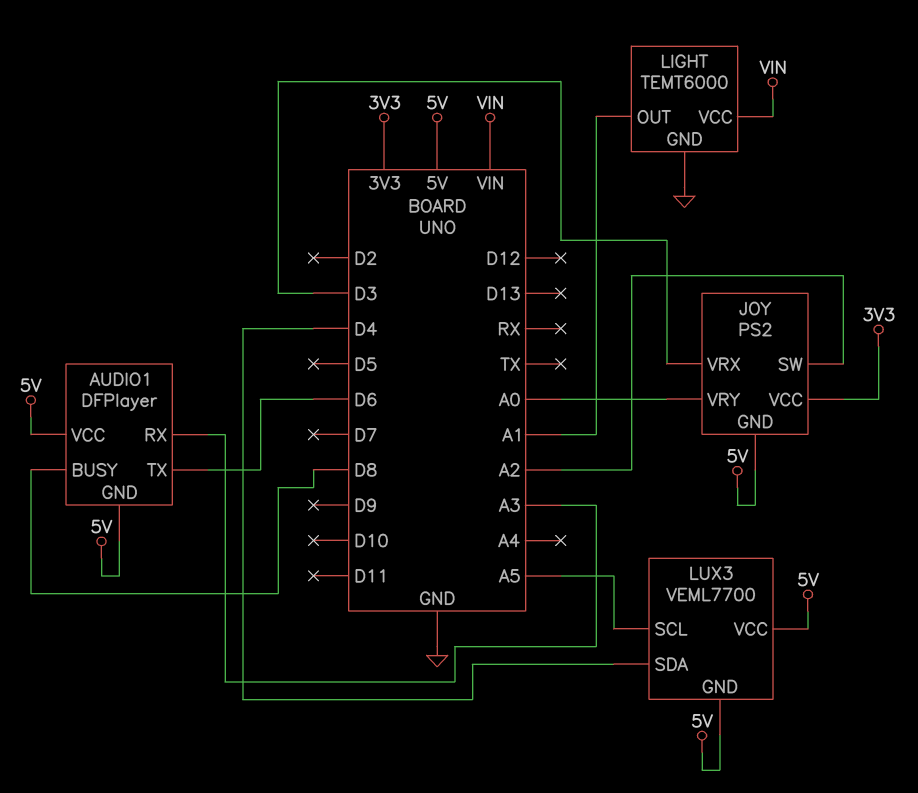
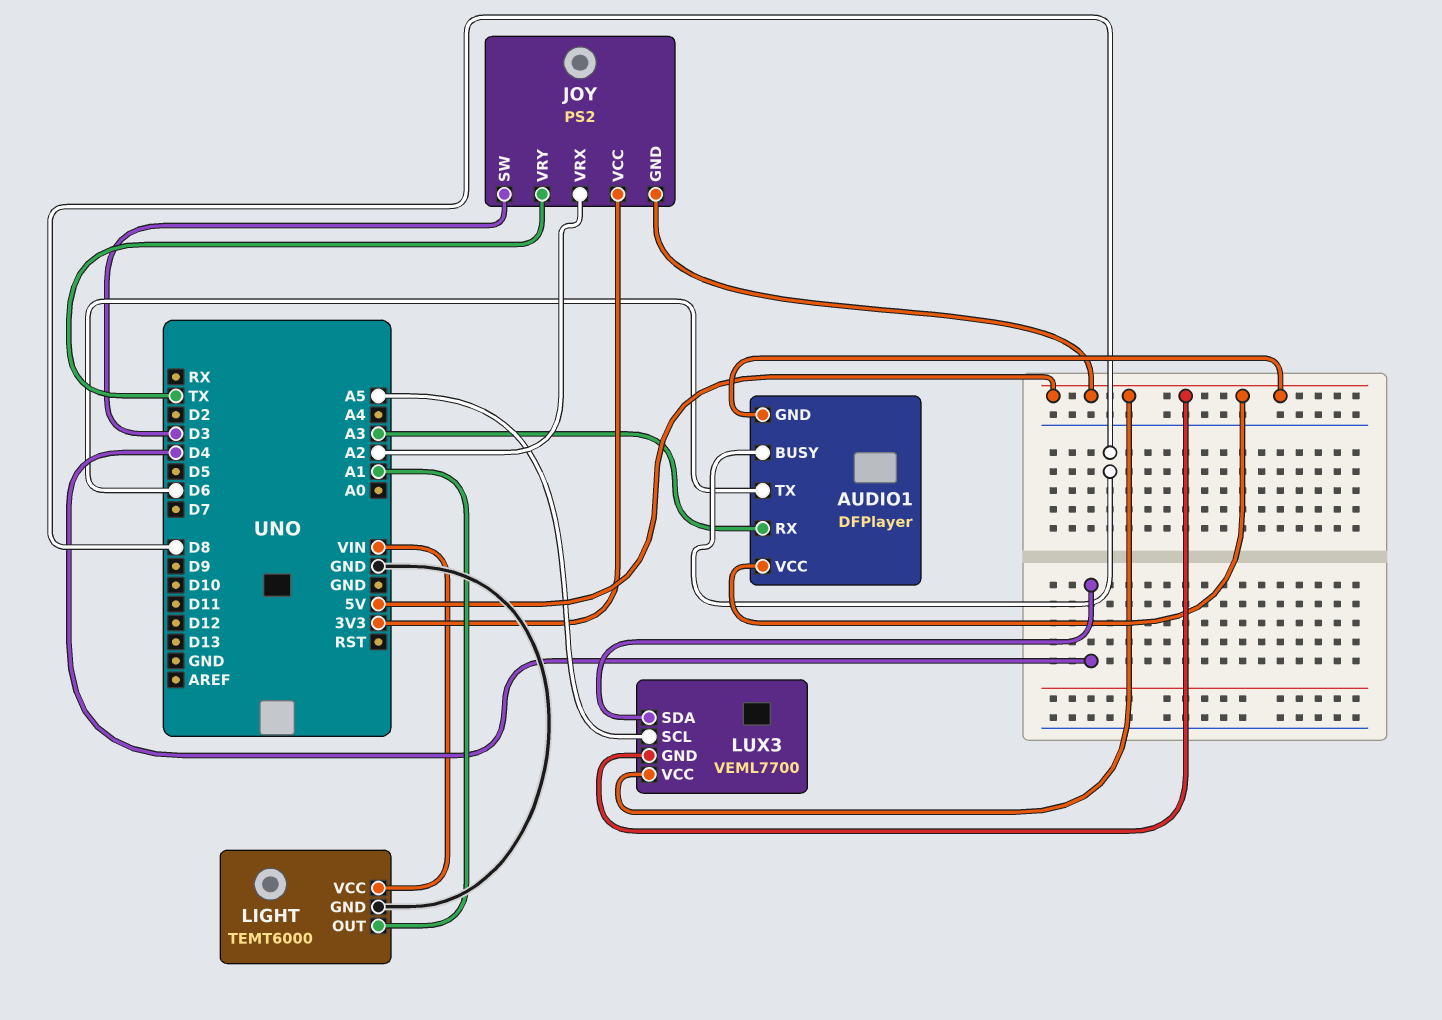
JOY pin SW: A2 -> D3
JOY pin VRX: D3 -> A2
JOY pin VRY: A0 -> TX

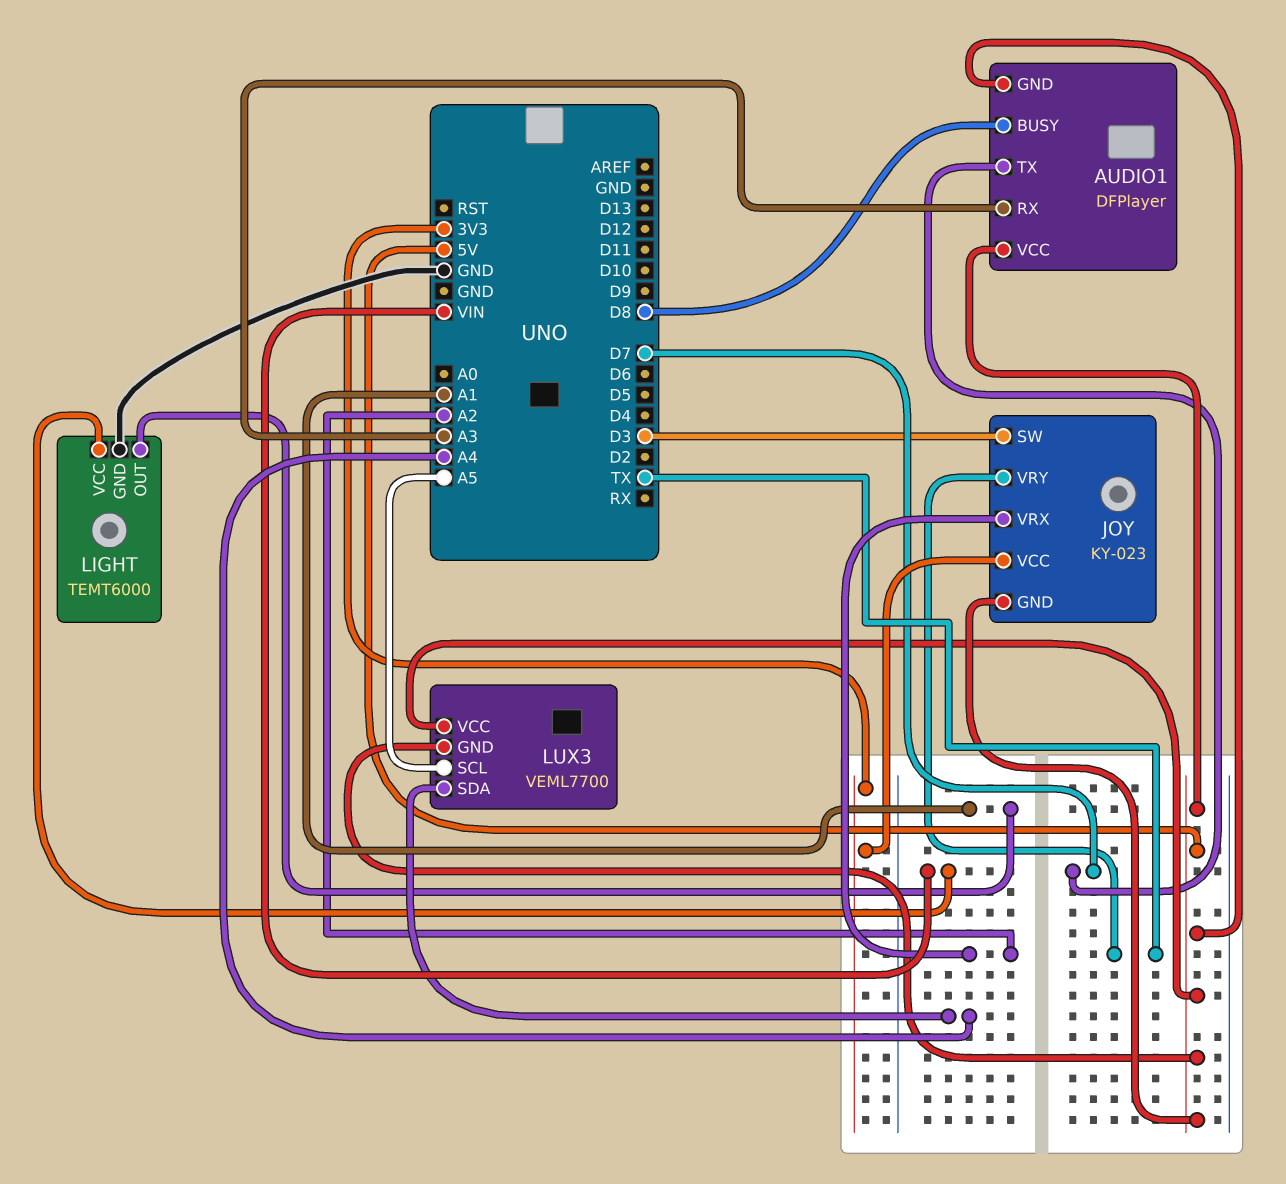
AUDIO1 pin TX: D6 -> D7
JOY: PS2 -> KY-023
LUX3 pin SDA: D4 -> A4

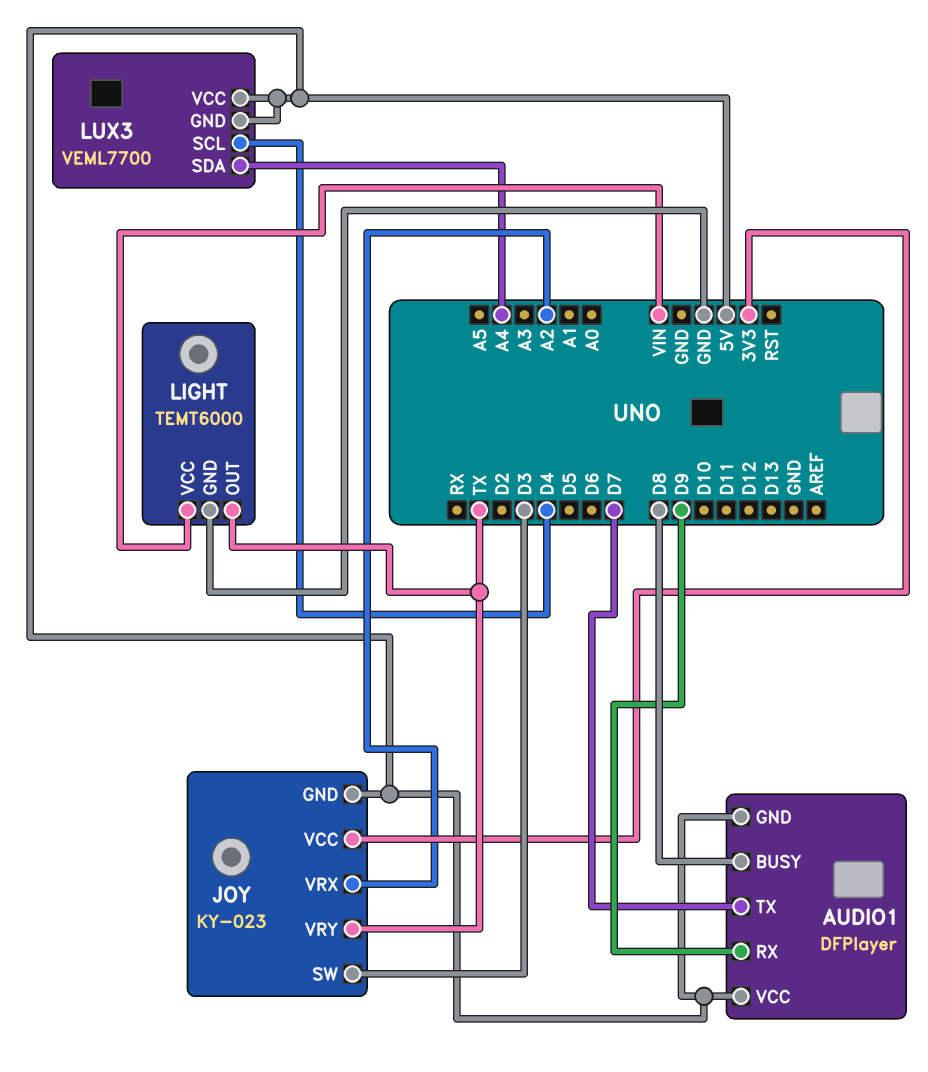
AUDIO1 pin RX: A3 -> D9
LIGHT pin OUT: A1 -> TX
LUX3 pin SCL: A5 -> D4

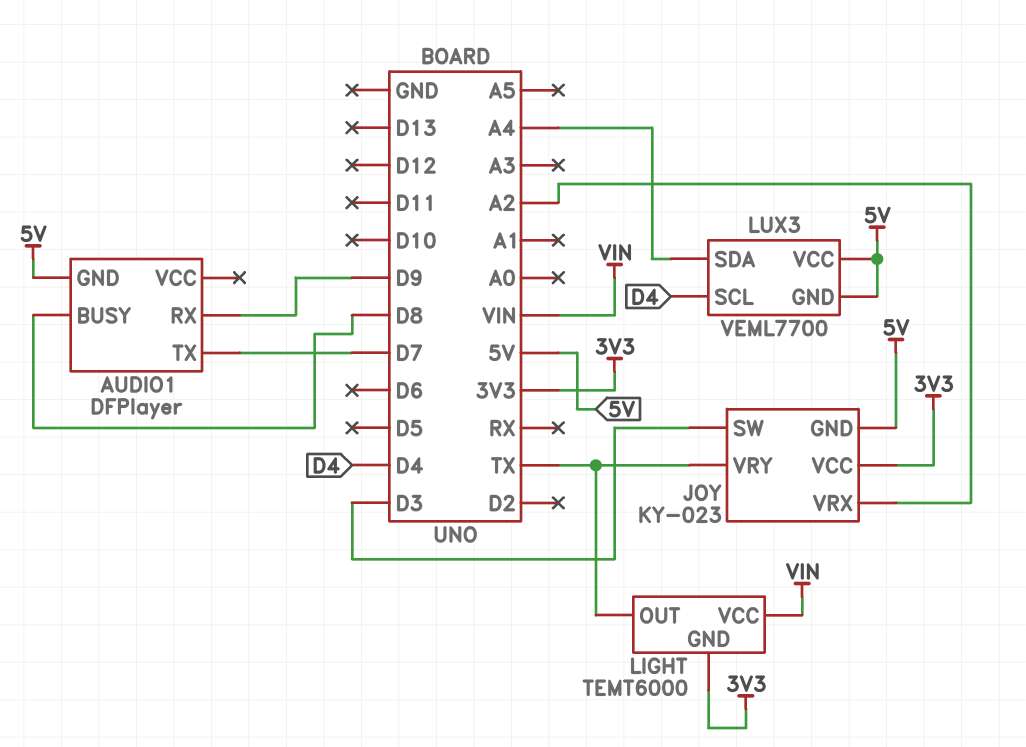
AUDIO1 pin VCC: 5V -> none
LIGHT pin GND: GND -> 3V3

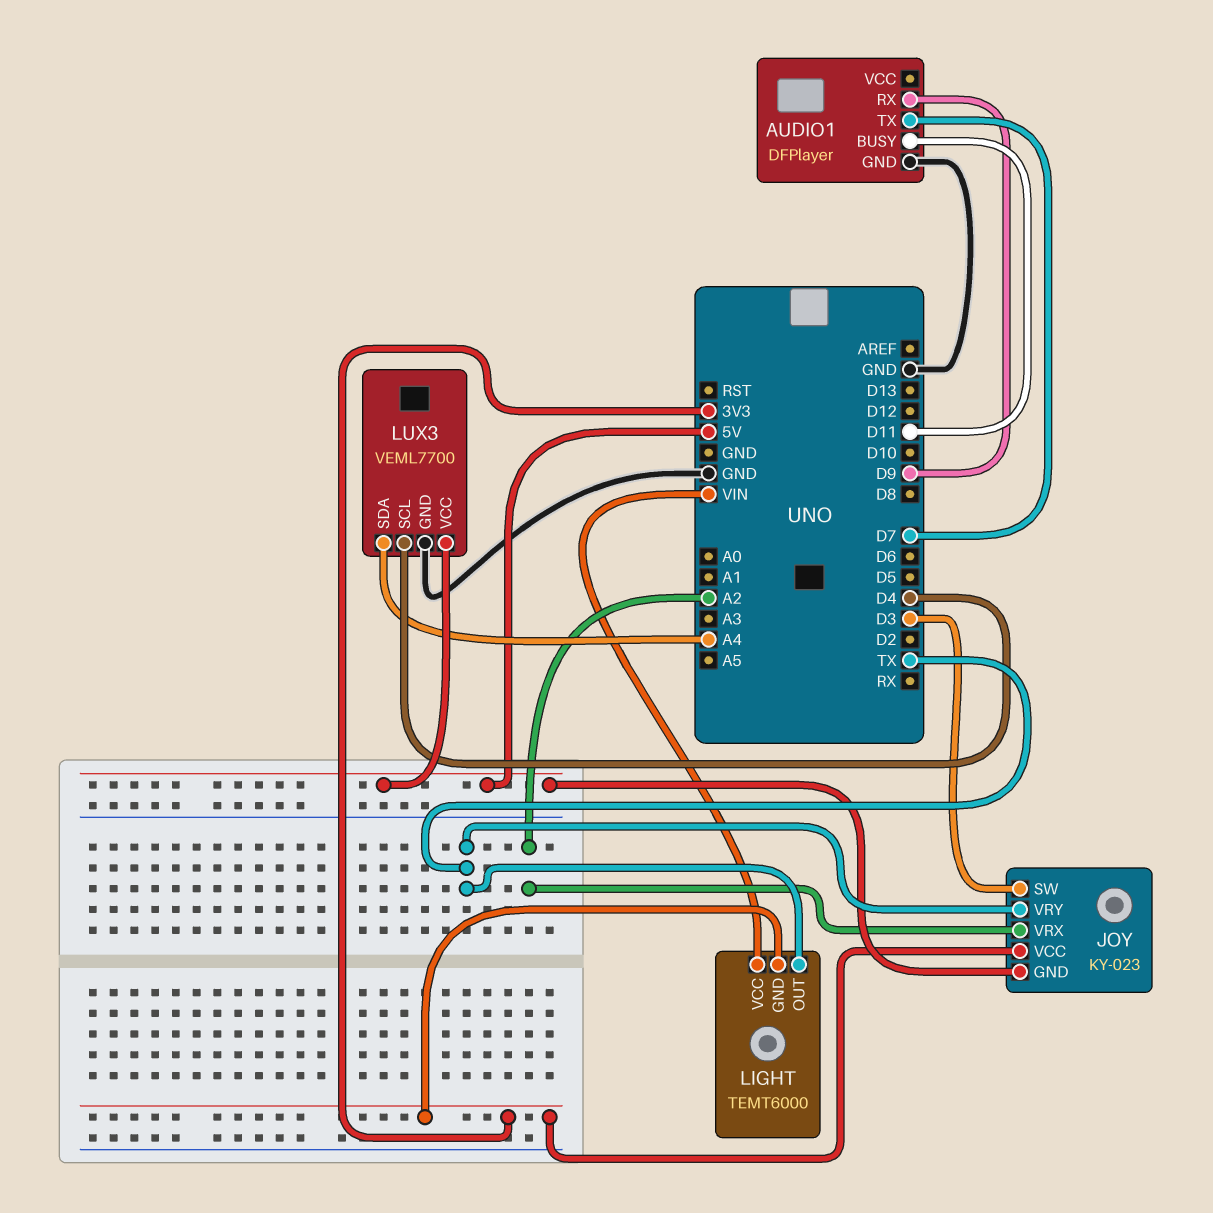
AUDIO1 pin BUSY: D8 -> D11
AUDIO1 pin GND: 5V -> GND
LUX3 pin GND: 5V -> GND

